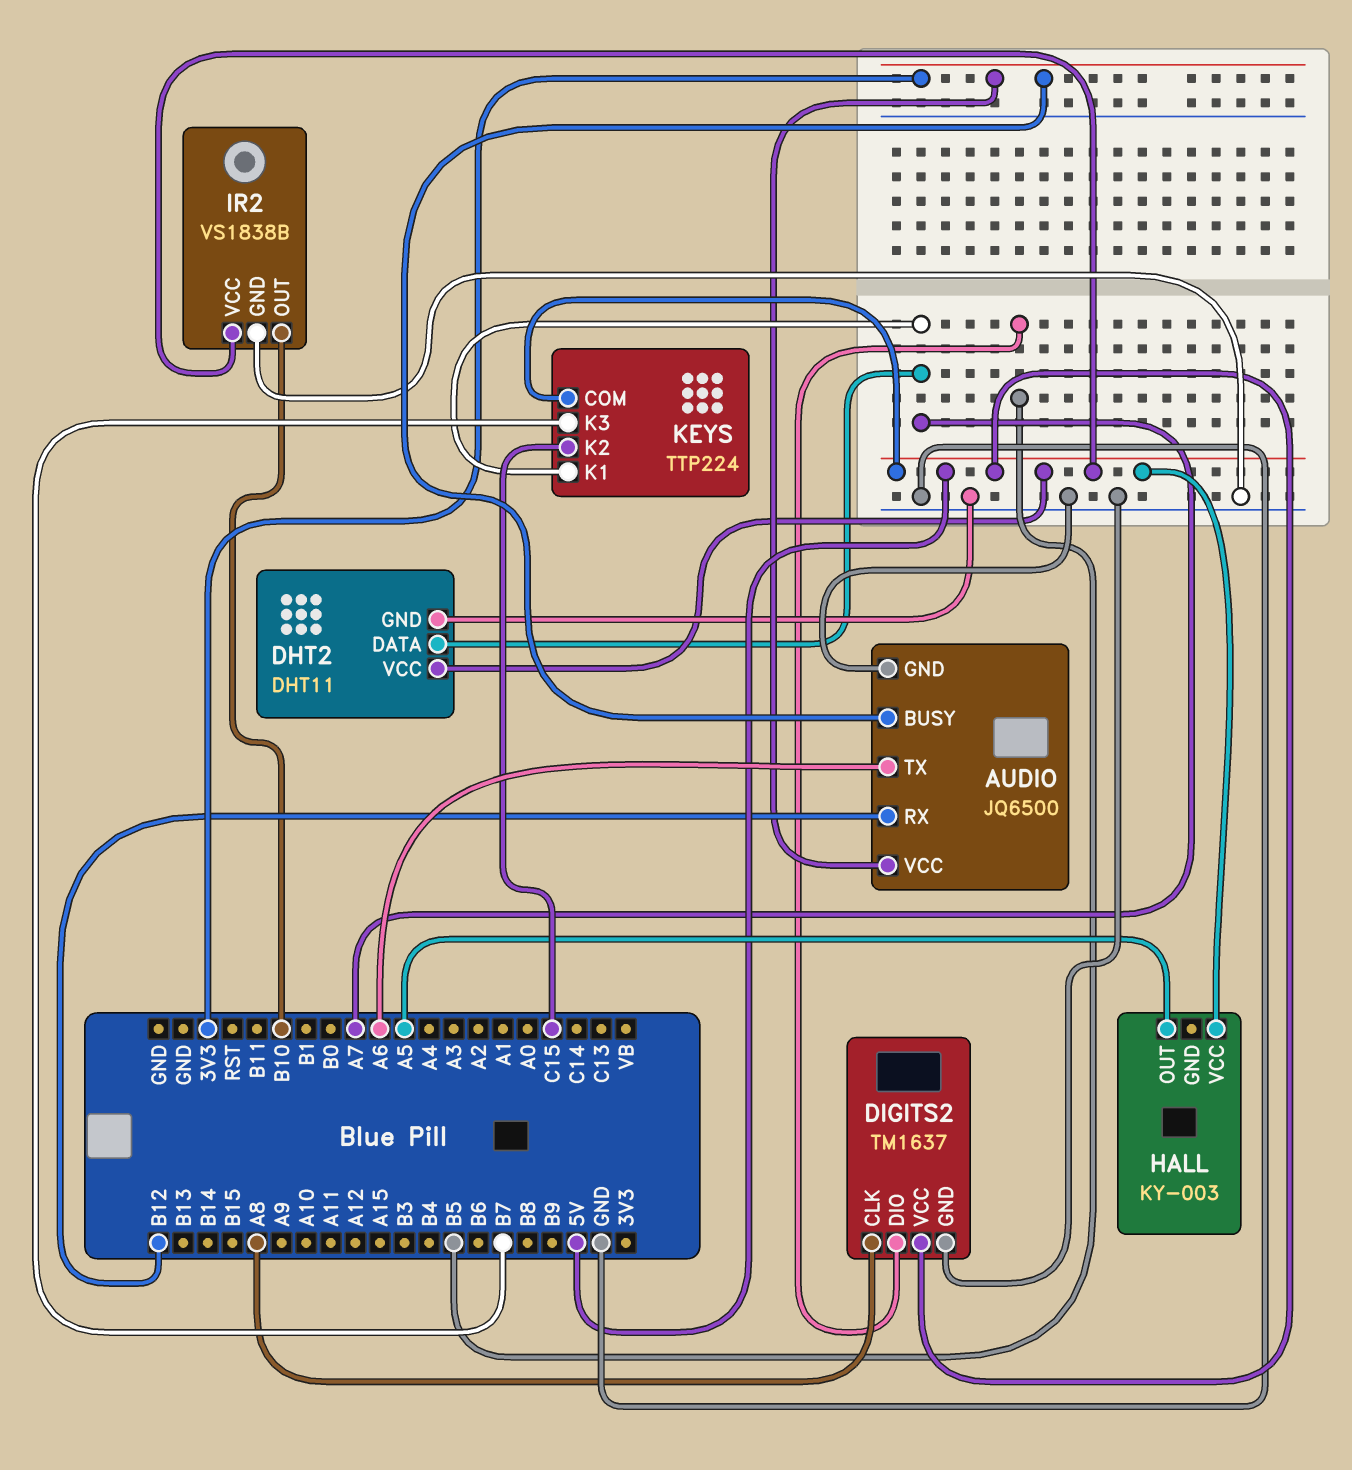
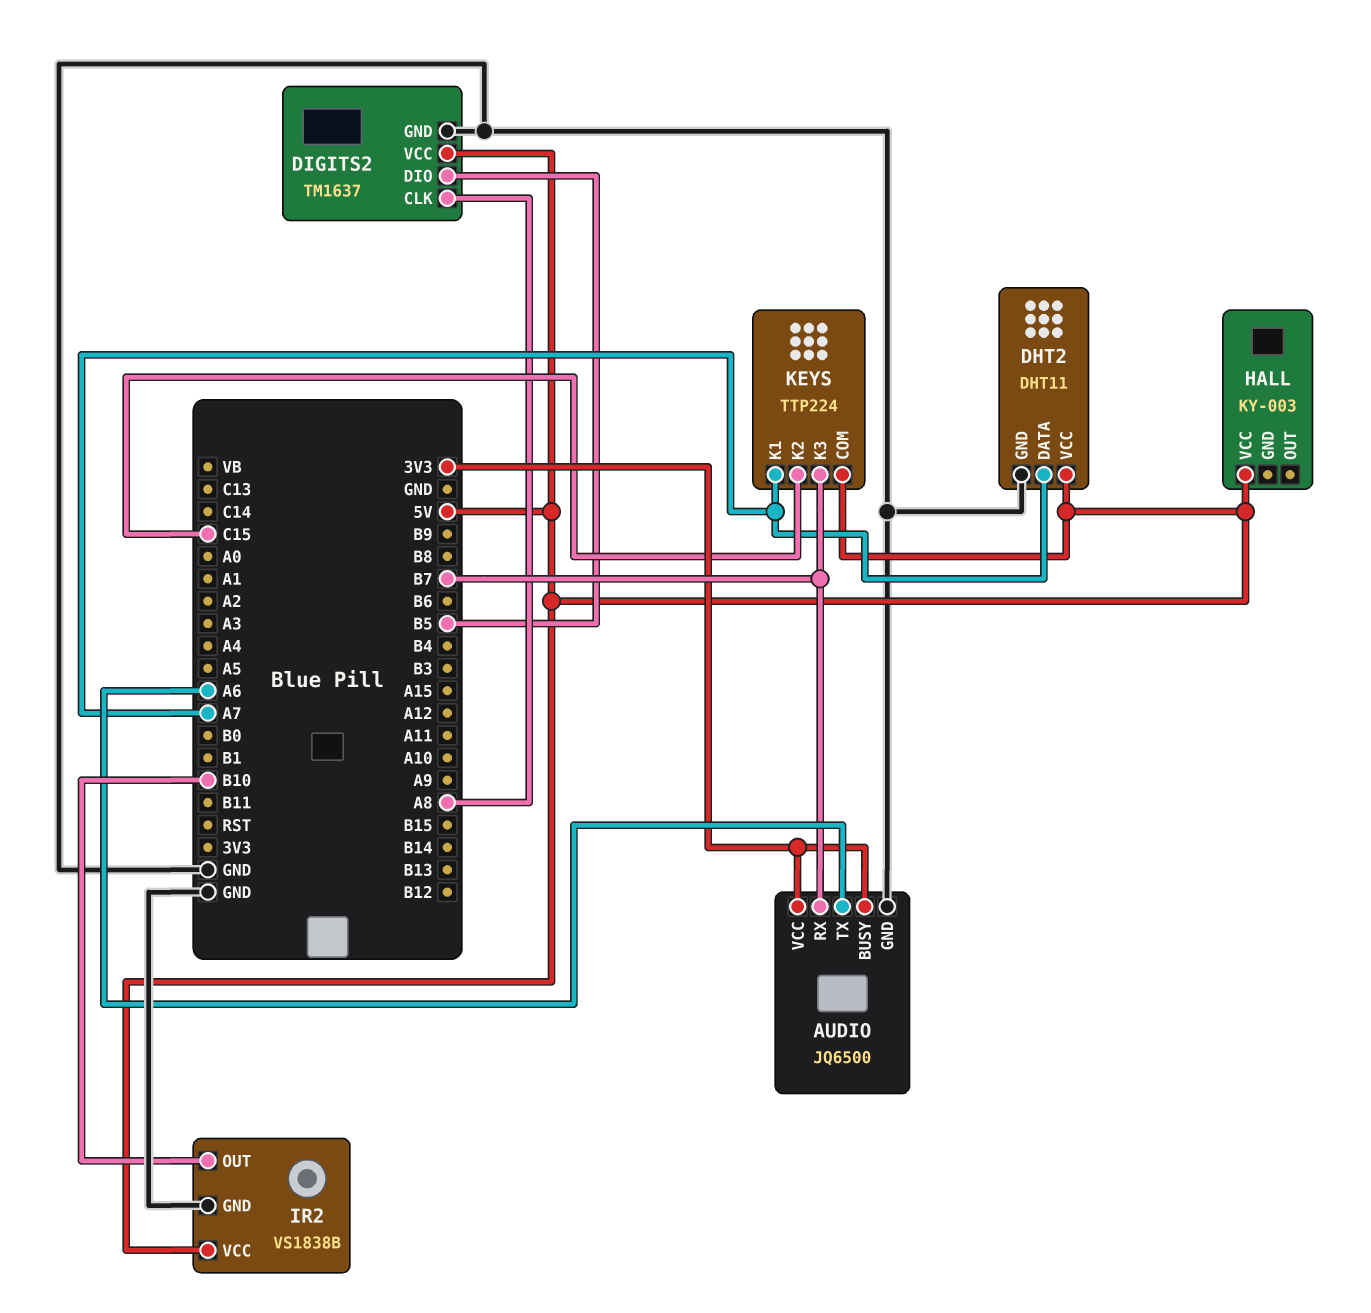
AUDIO pin RX: B12 -> B7
HALL pin OUT: A5 -> none

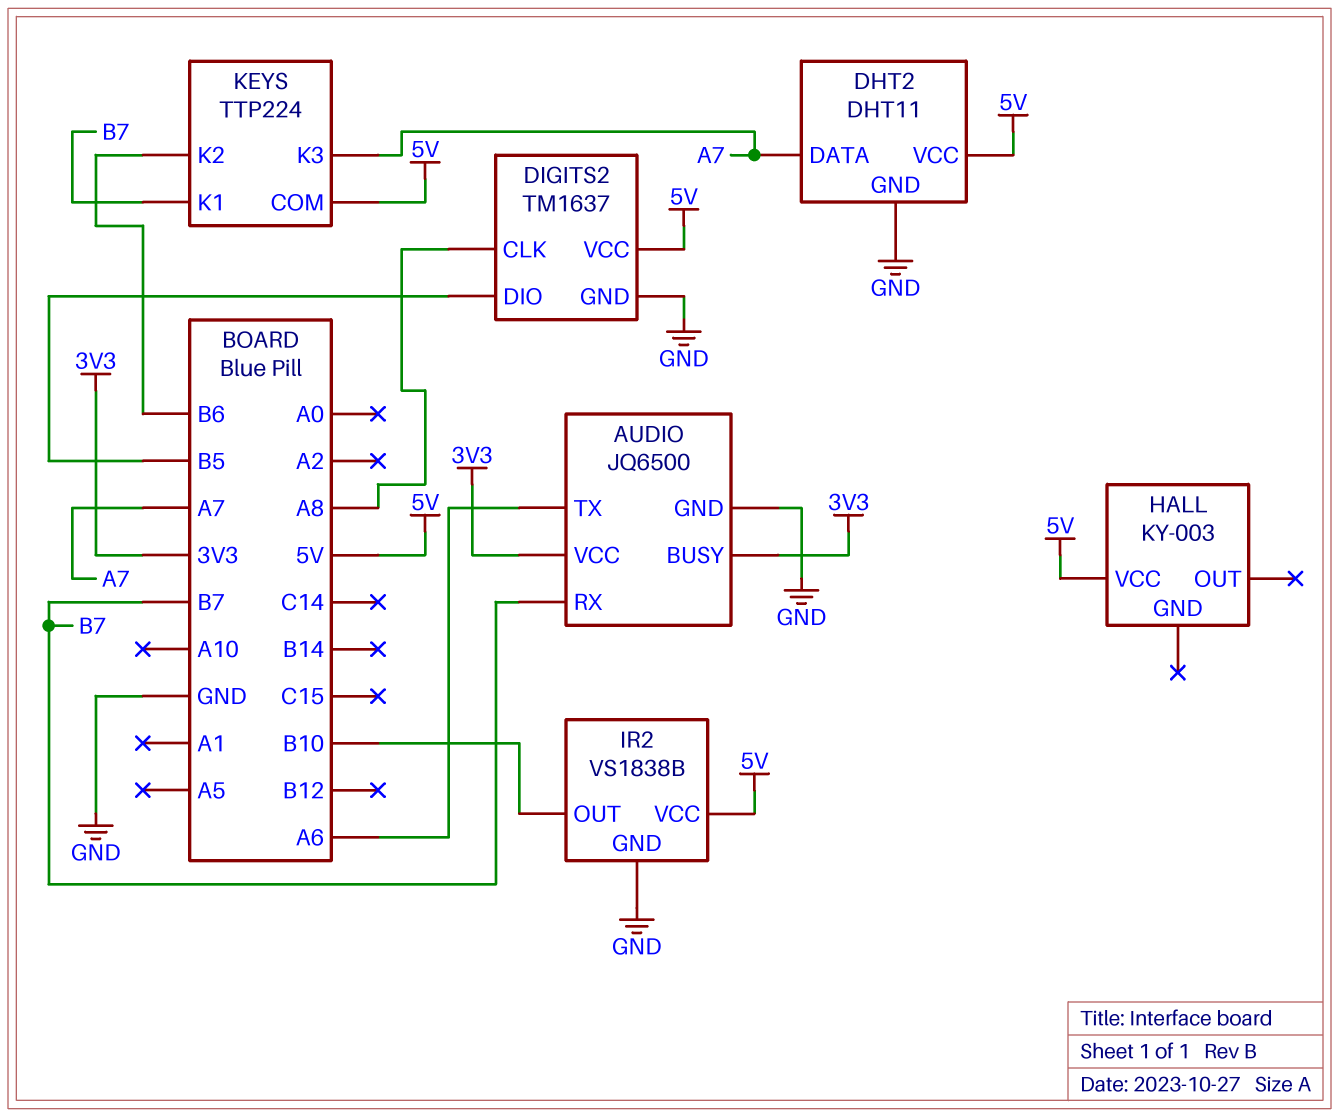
KEYS pin K1: A7 -> B7
KEYS pin K2: C15 -> B6
KEYS pin K3: B7 -> A7

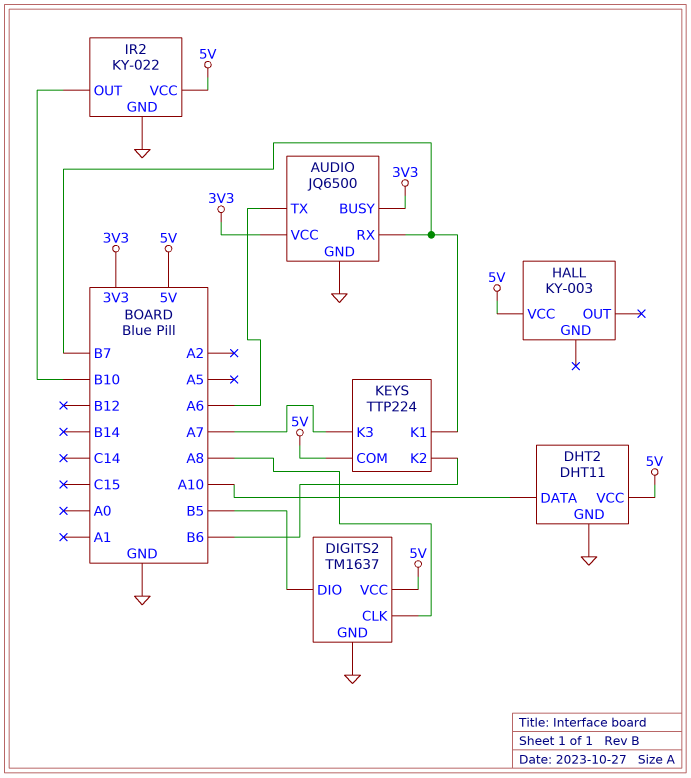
DHT2 pin DATA: A7 -> A10
IR2: VS1838B -> KY-022

